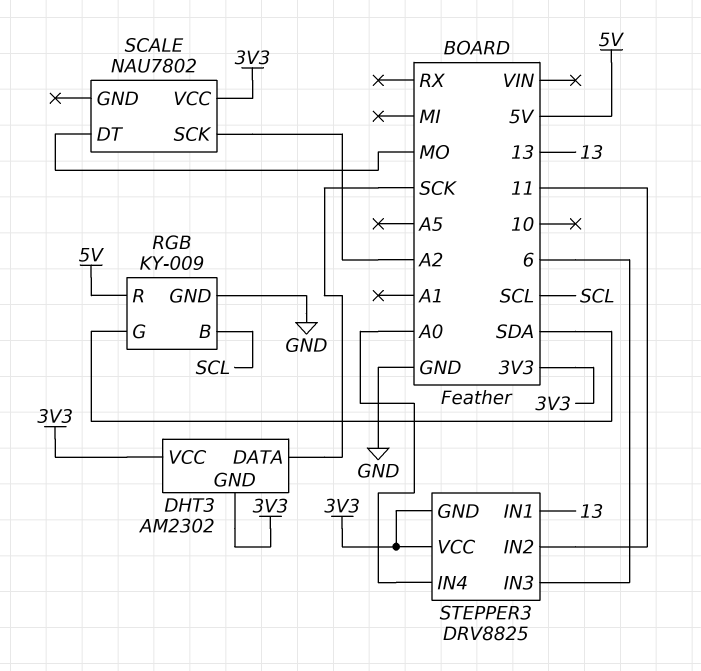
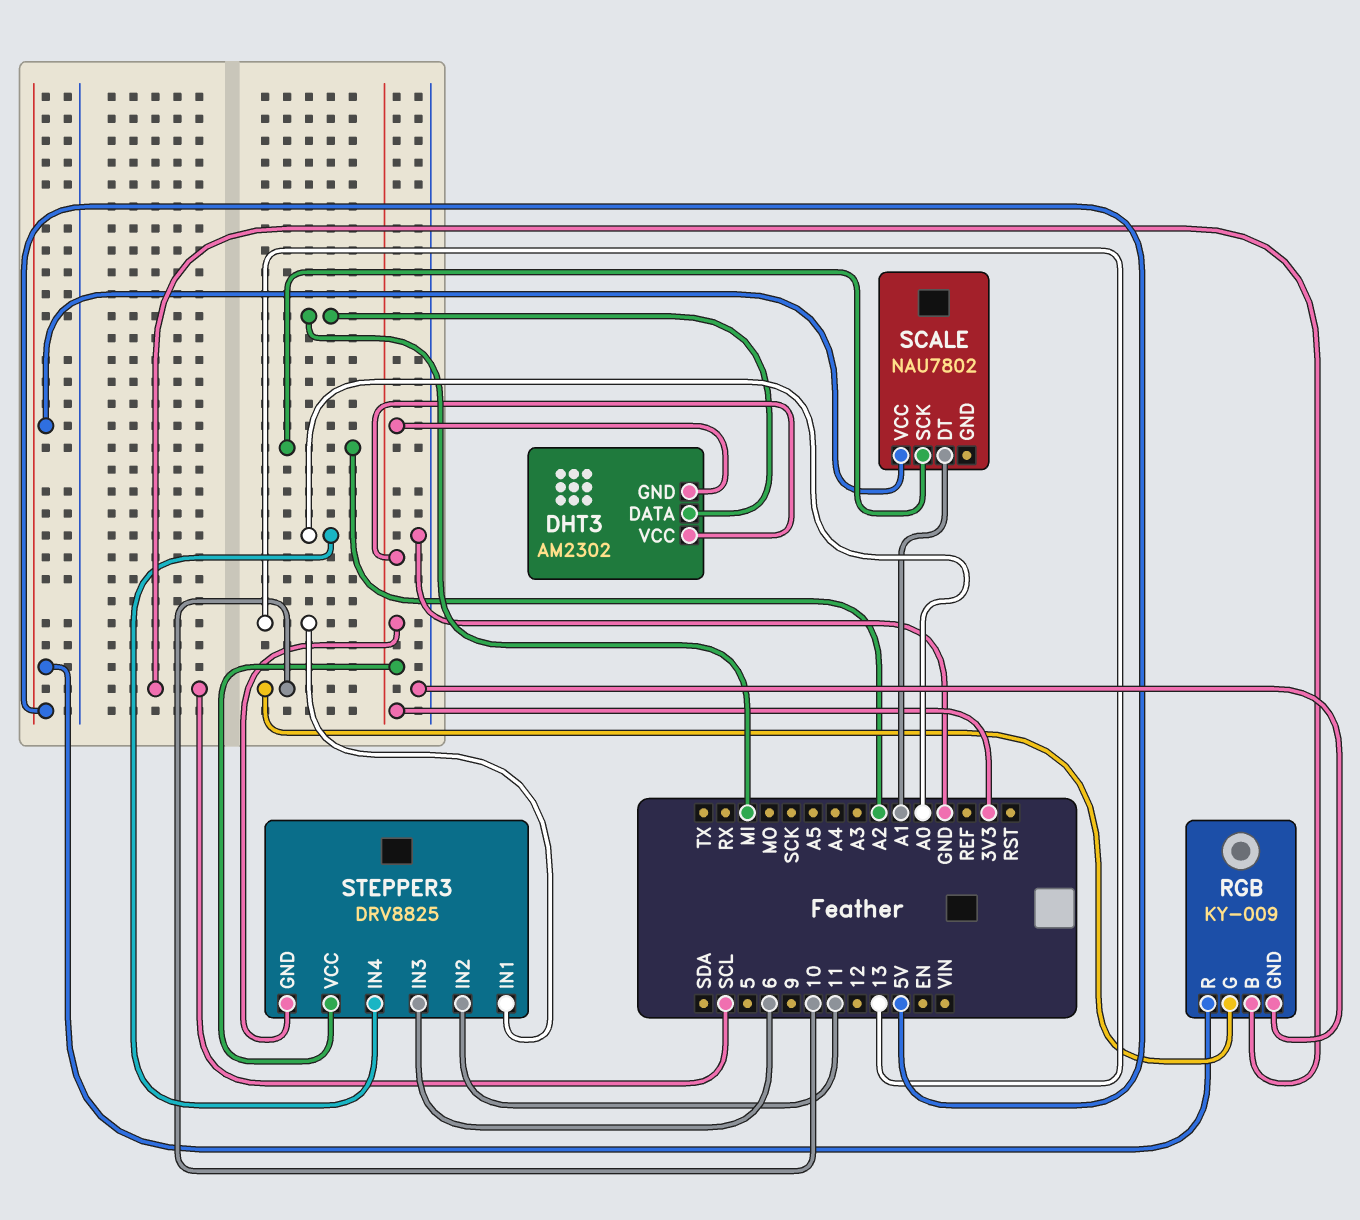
DHT3 pin DATA: SCK -> MI
RGB pin G: SDA -> 10
SCALE pin DT: MO -> A1
SCALE pin VCC: 3V3 -> 5V

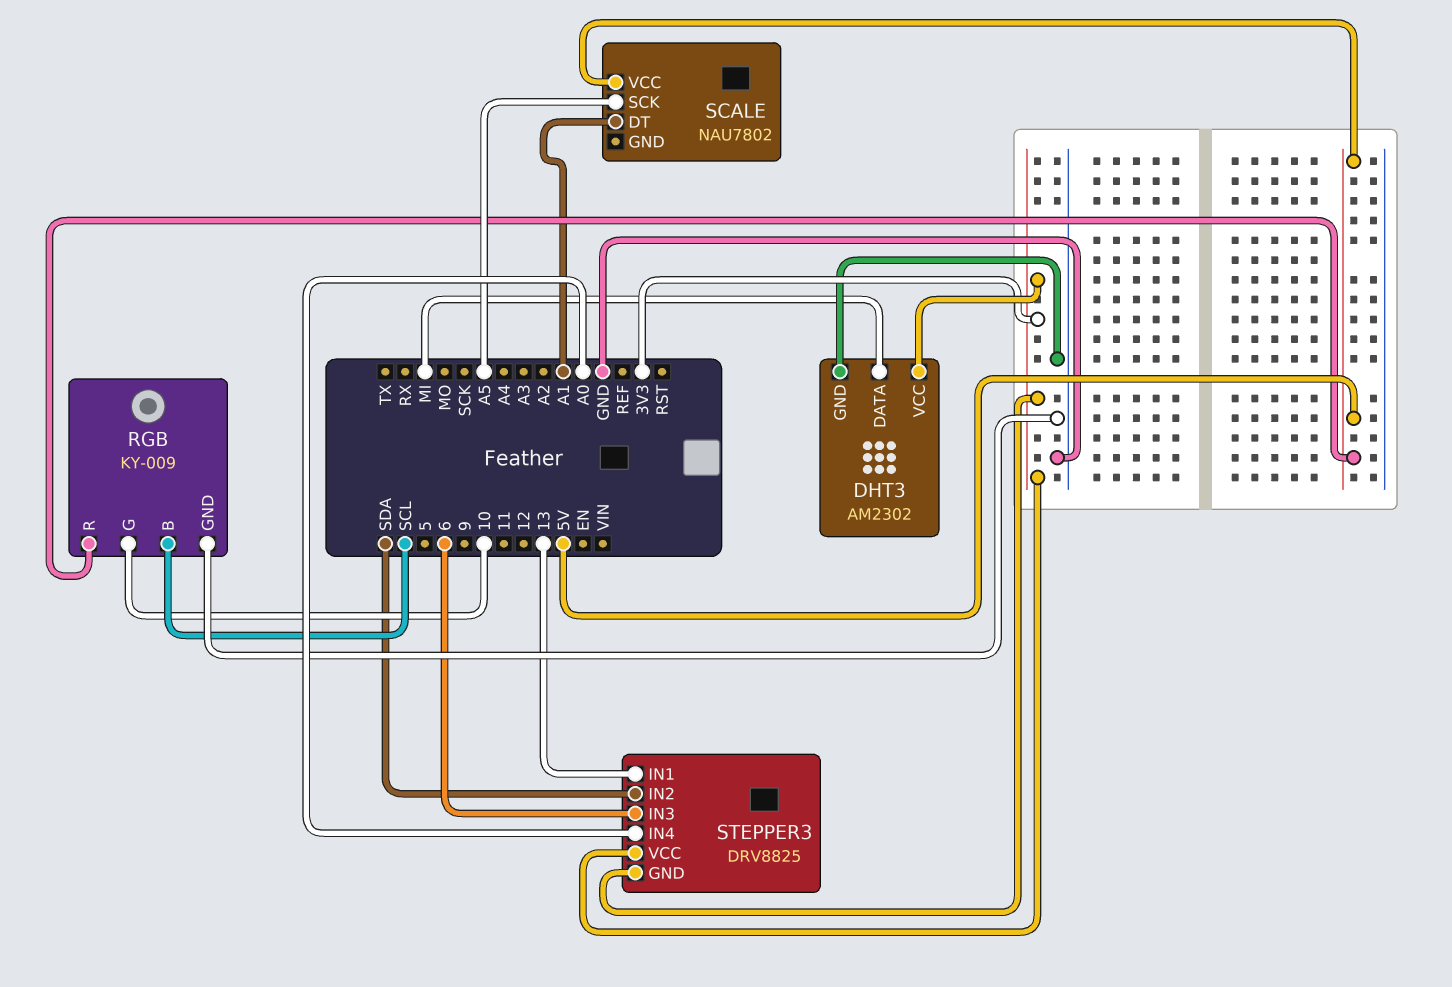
DHT3 pin GND: 3V3 -> GND
SCALE pin SCK: A2 -> A5
STEPPER3 pin IN2: 11 -> SDA

